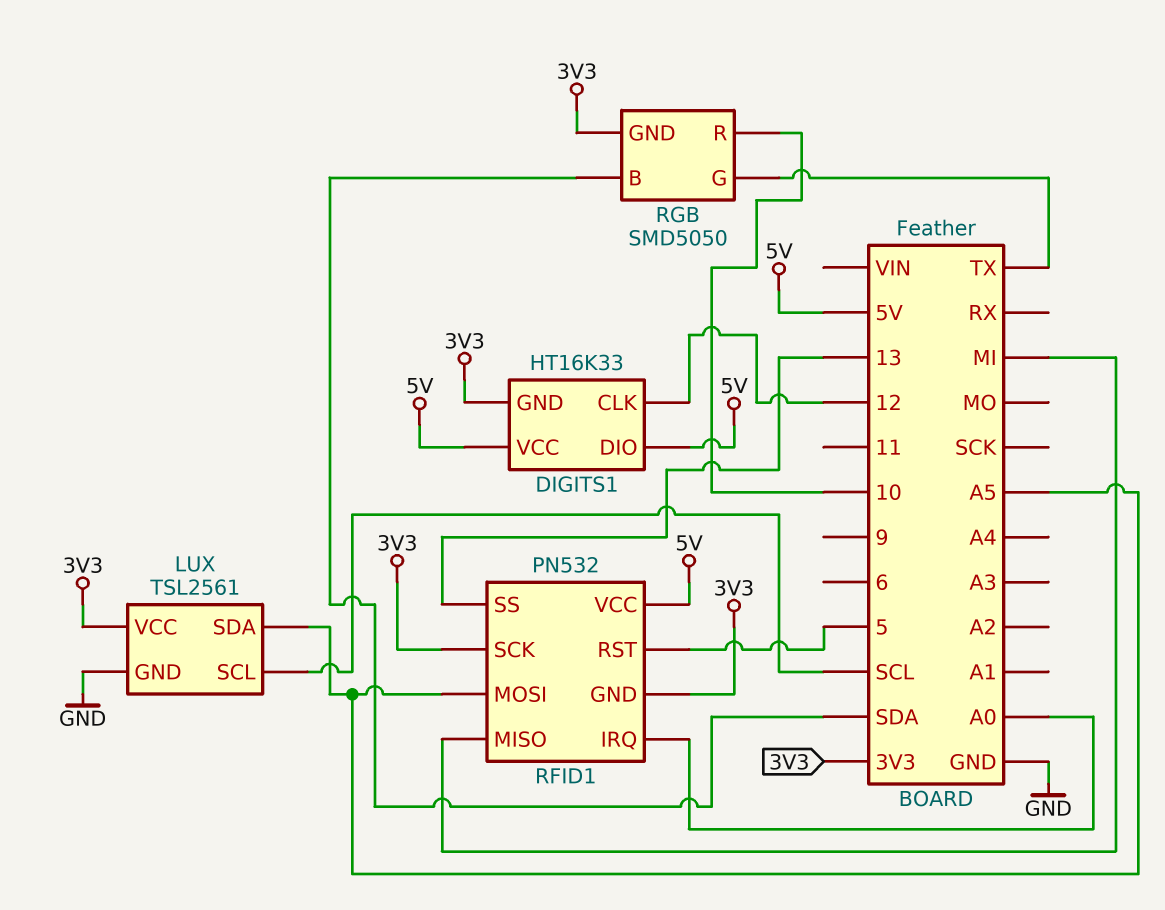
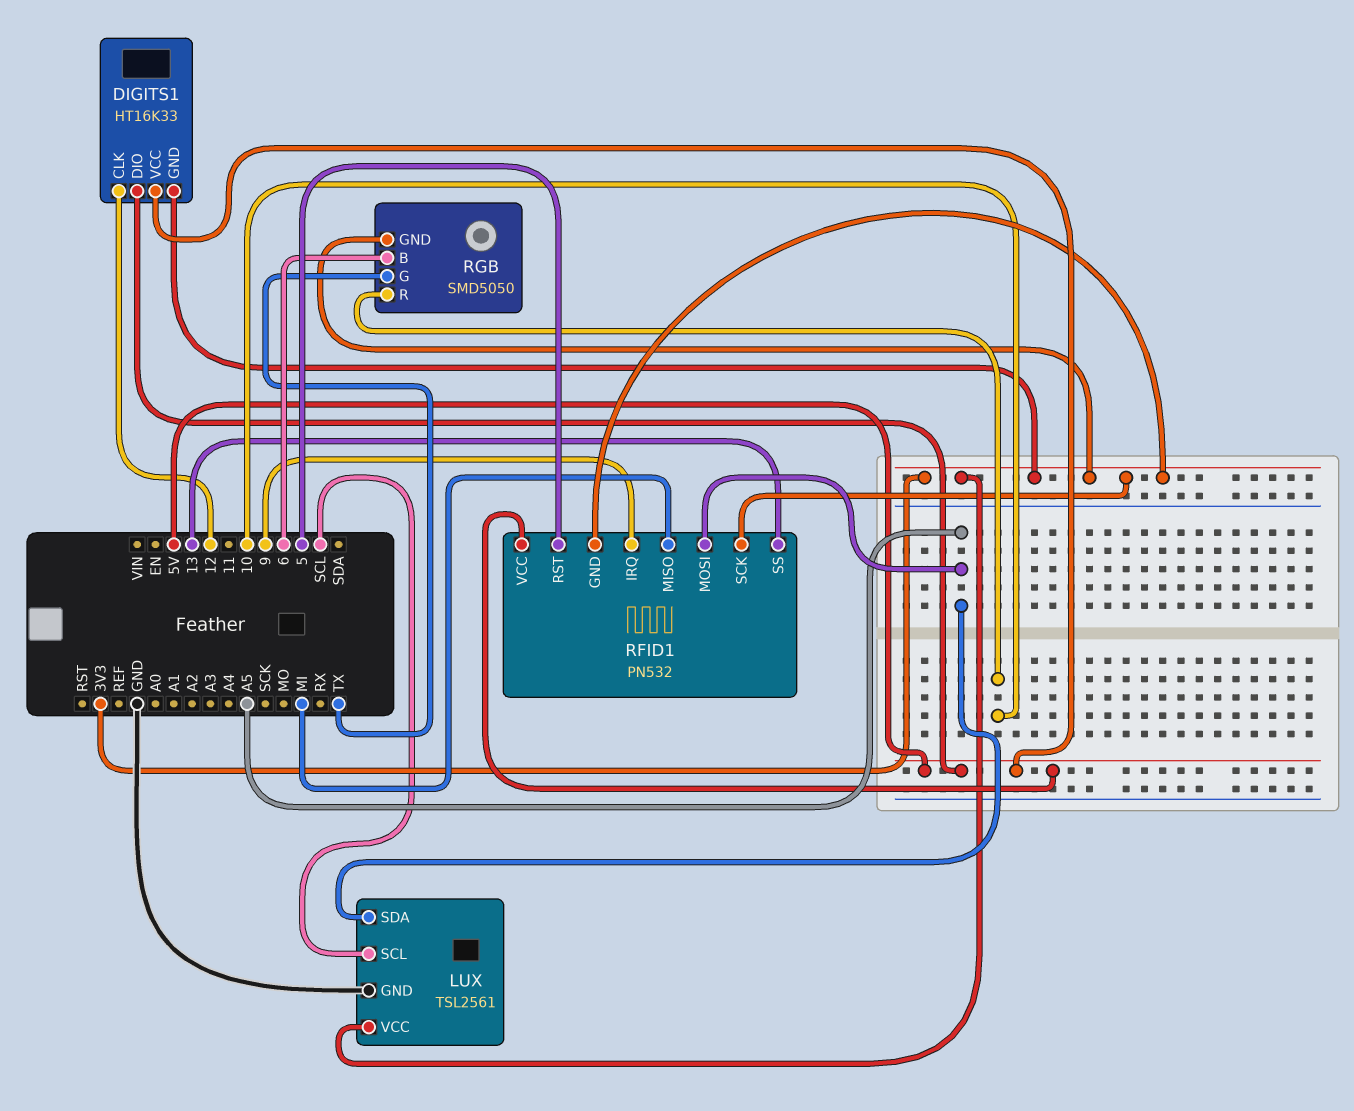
RFID1 pin IRQ: A0 -> 9
RGB pin B: SDA -> 6

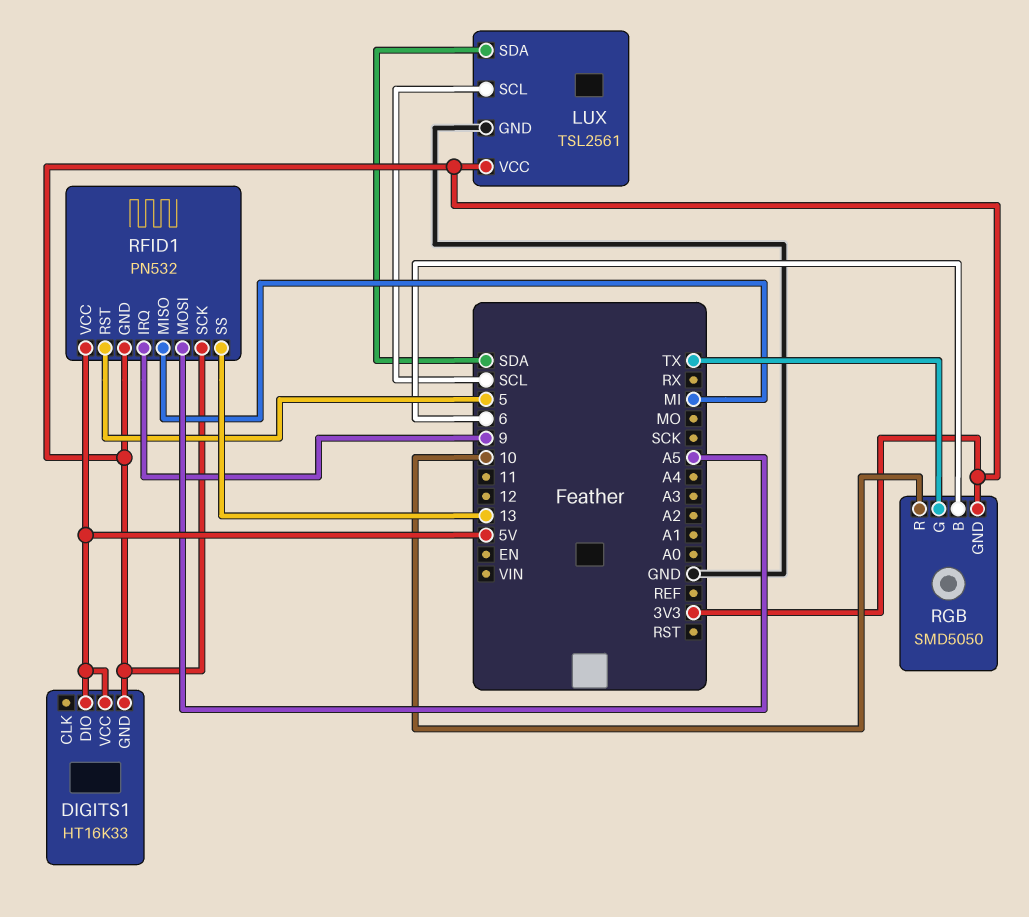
DIGITS1 pin CLK: 12 -> none
LUX pin SDA: A5 -> SDA

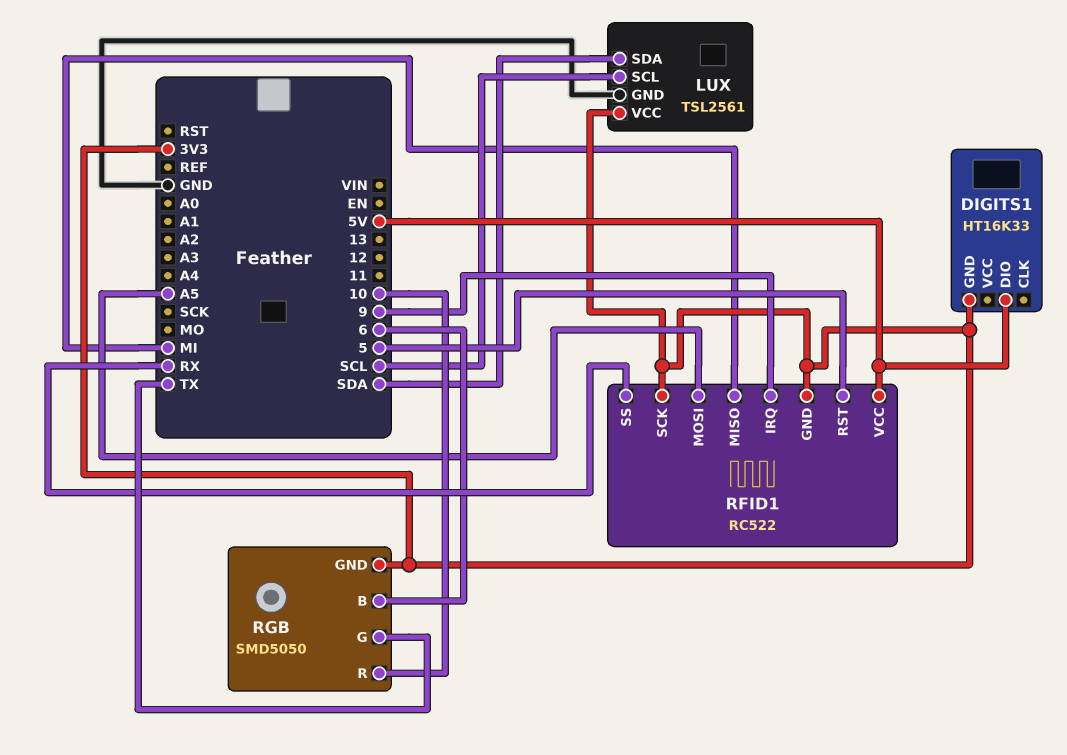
DIGITS1 pin VCC: 5V -> none
RFID1: PN532 -> RC522
RFID1 pin SS: 13 -> RX

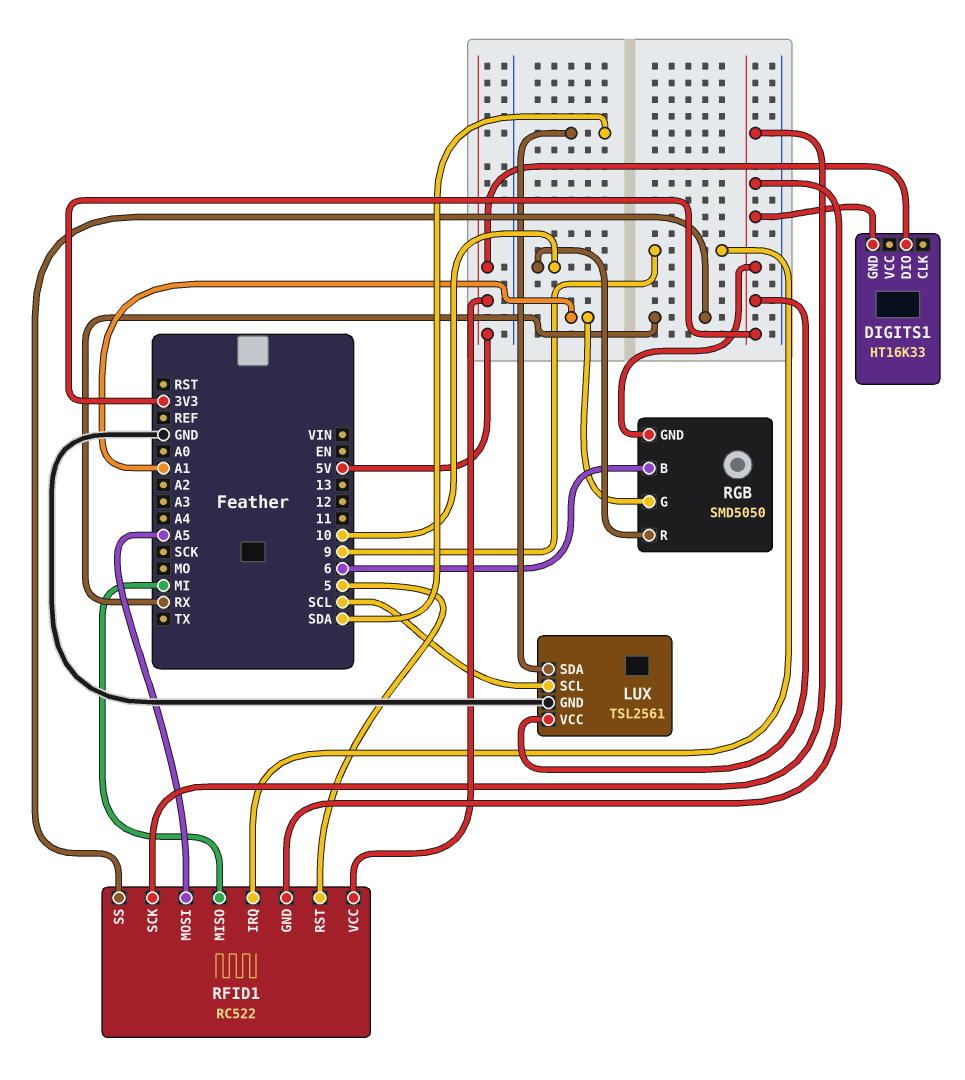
RGB pin G: TX -> A1

